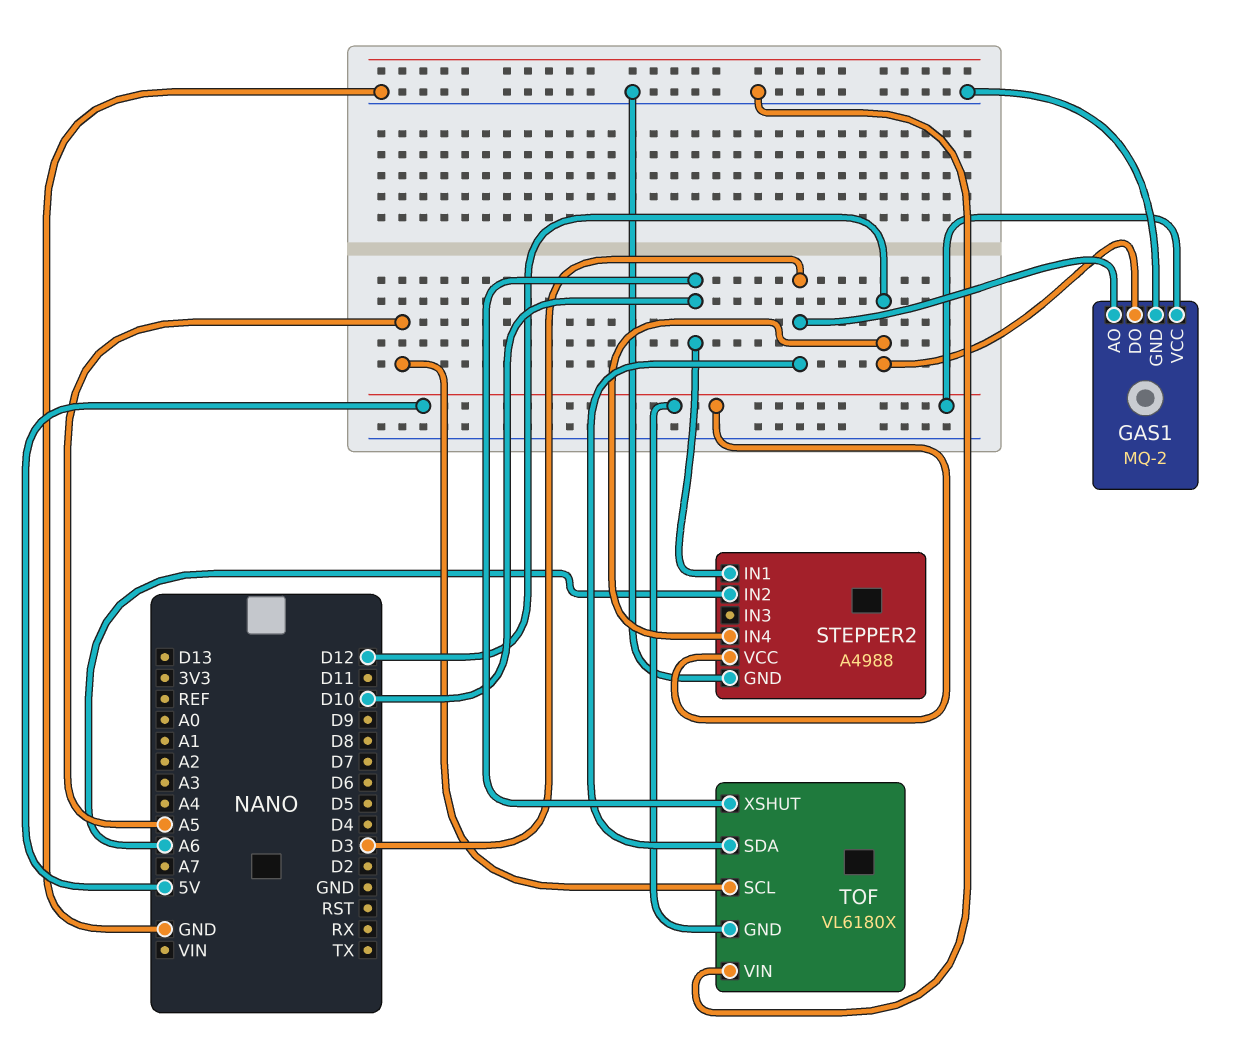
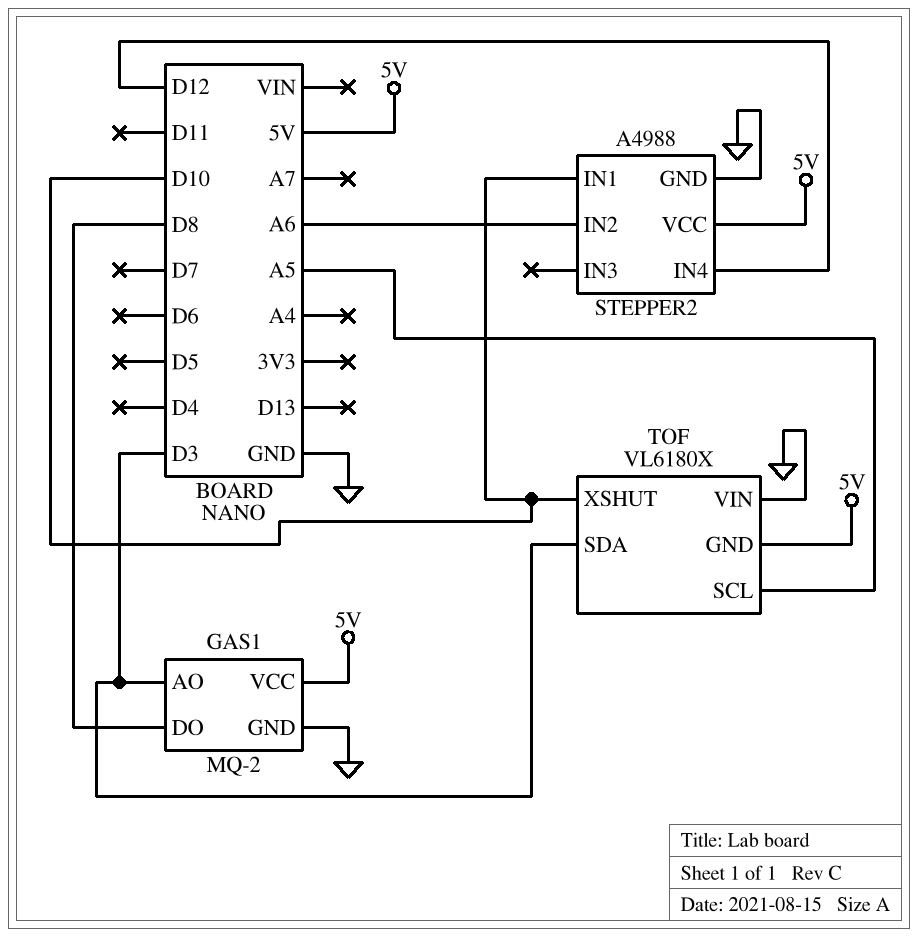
GAS1 pin DO: D12 -> D8

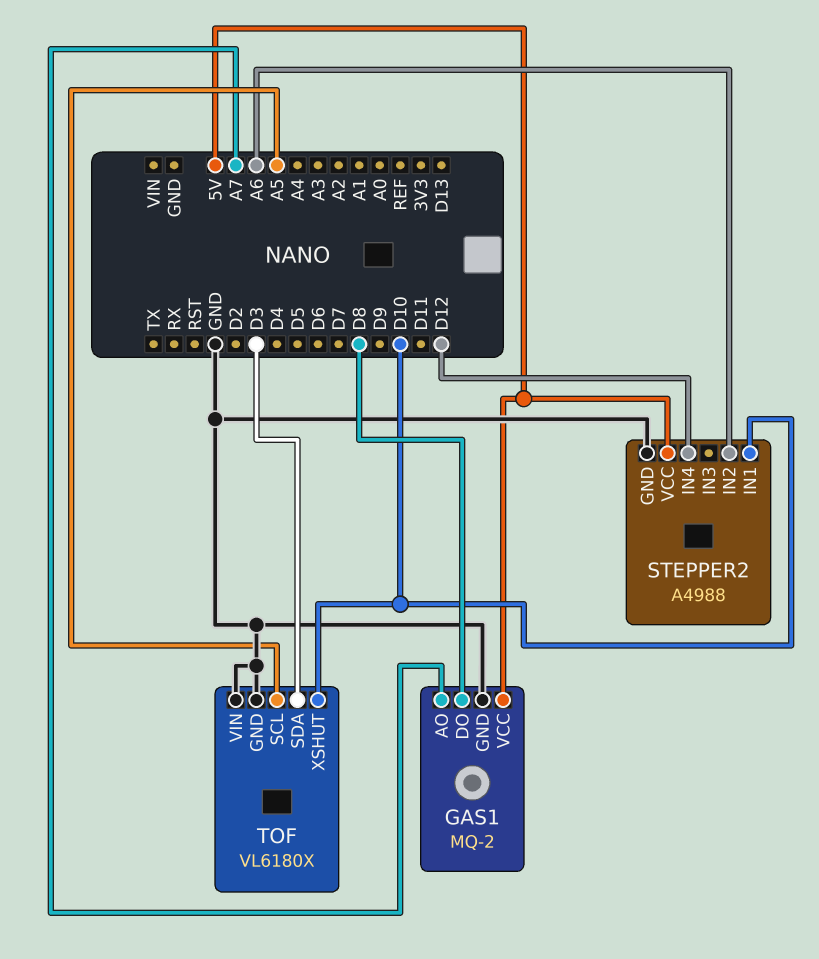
GAS1 pin AO: D3 -> A7
TOF pin GND: 5V -> GND

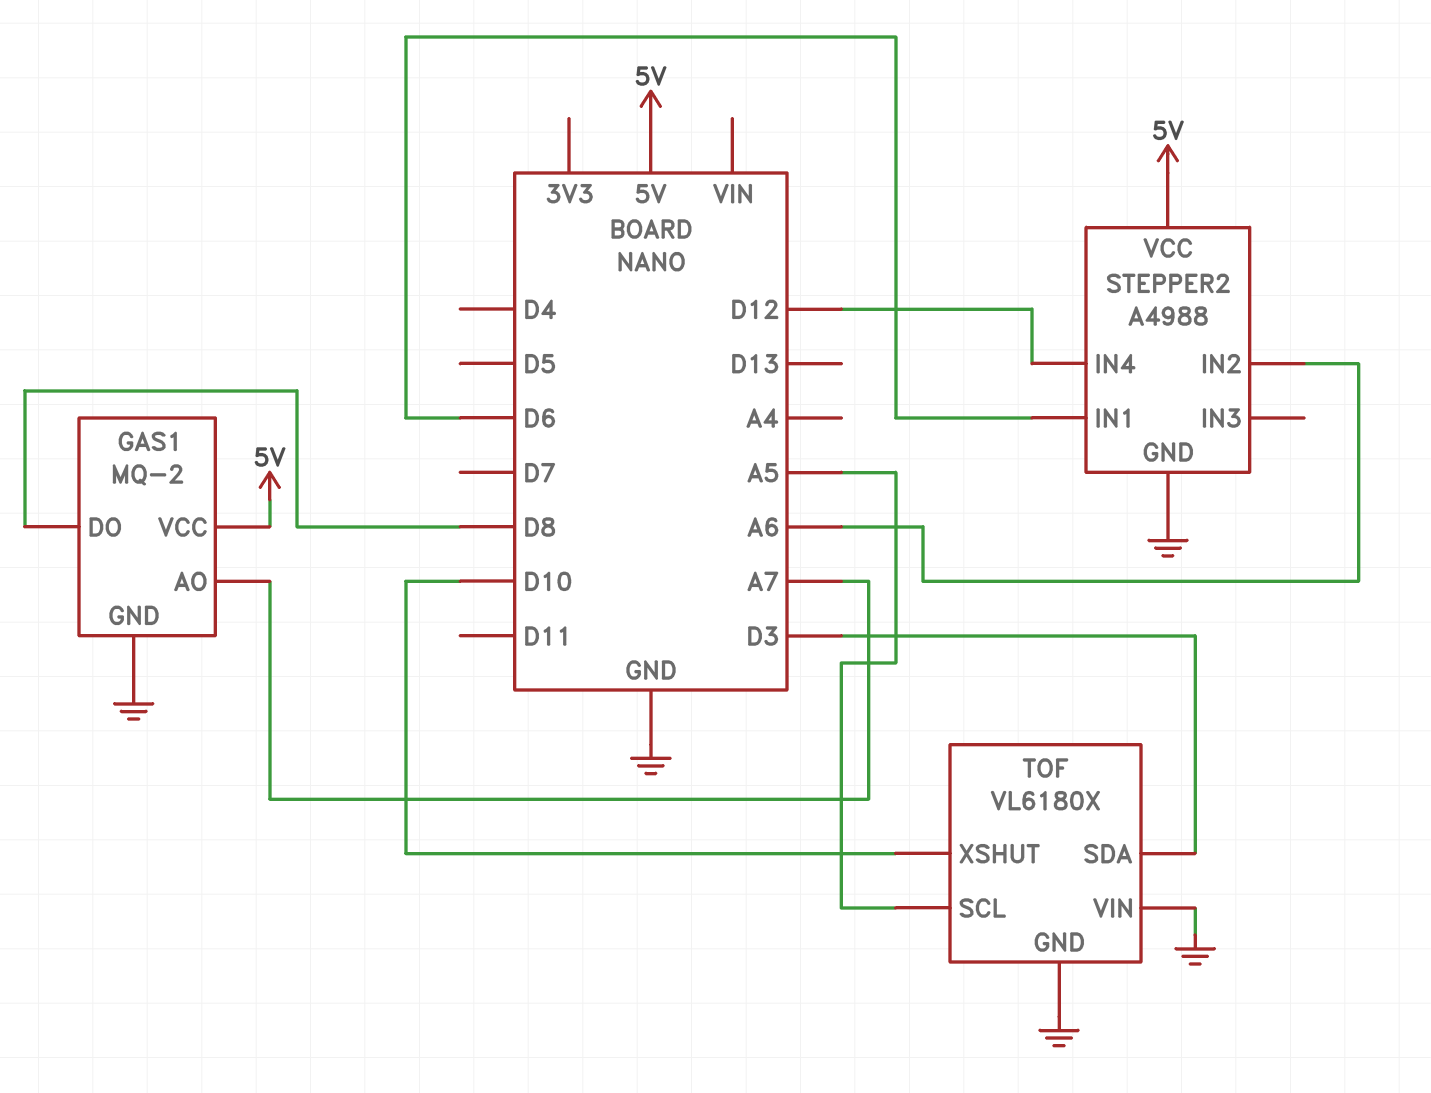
STEPPER2 pin IN1: D10 -> D6

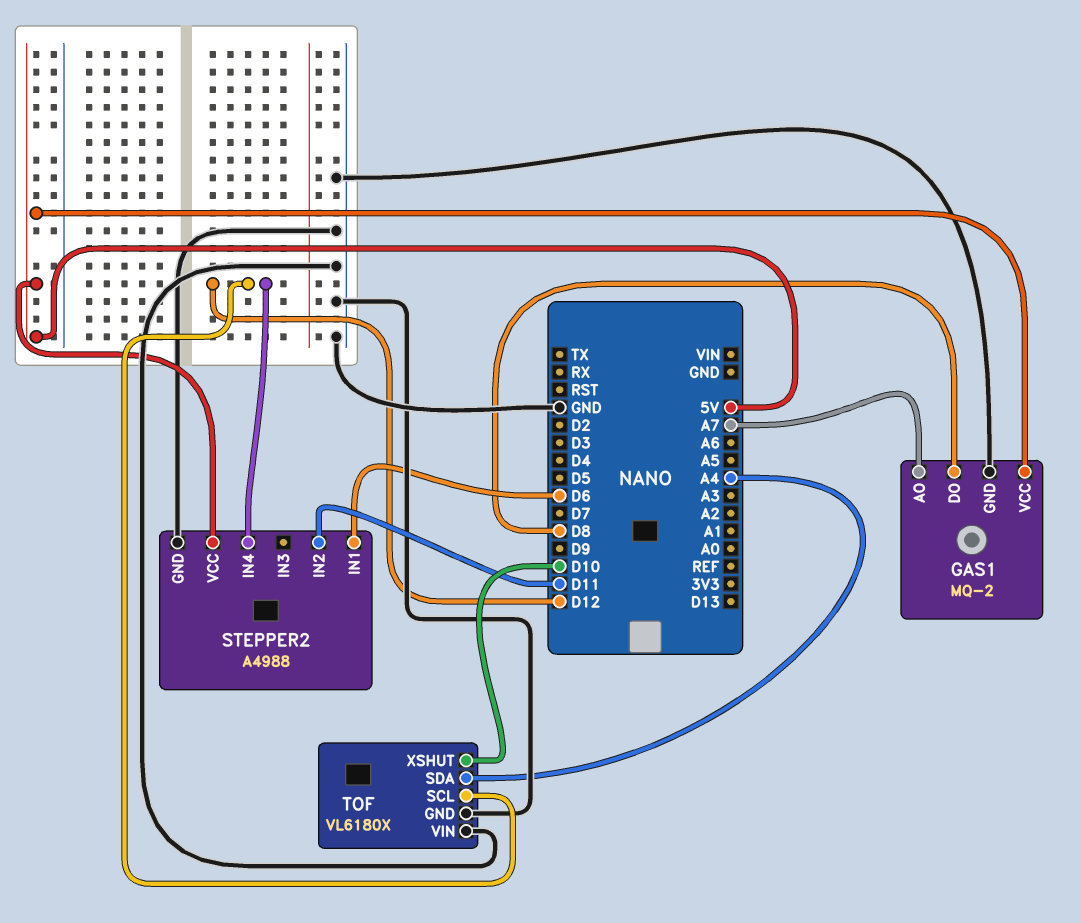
STEPPER2 pin IN2: A6 -> D11
TOF pin SCL: A5 -> D12
TOF pin SDA: D3 -> A4

